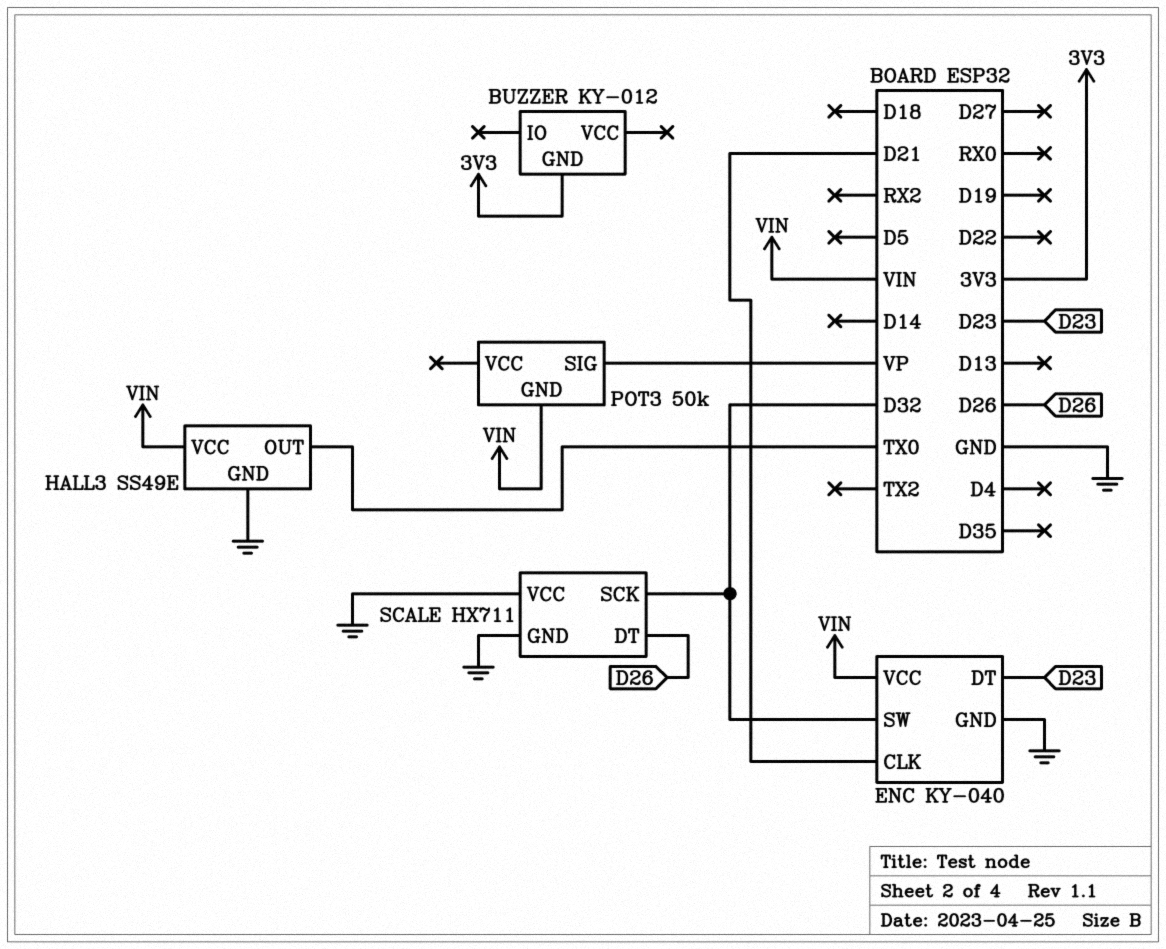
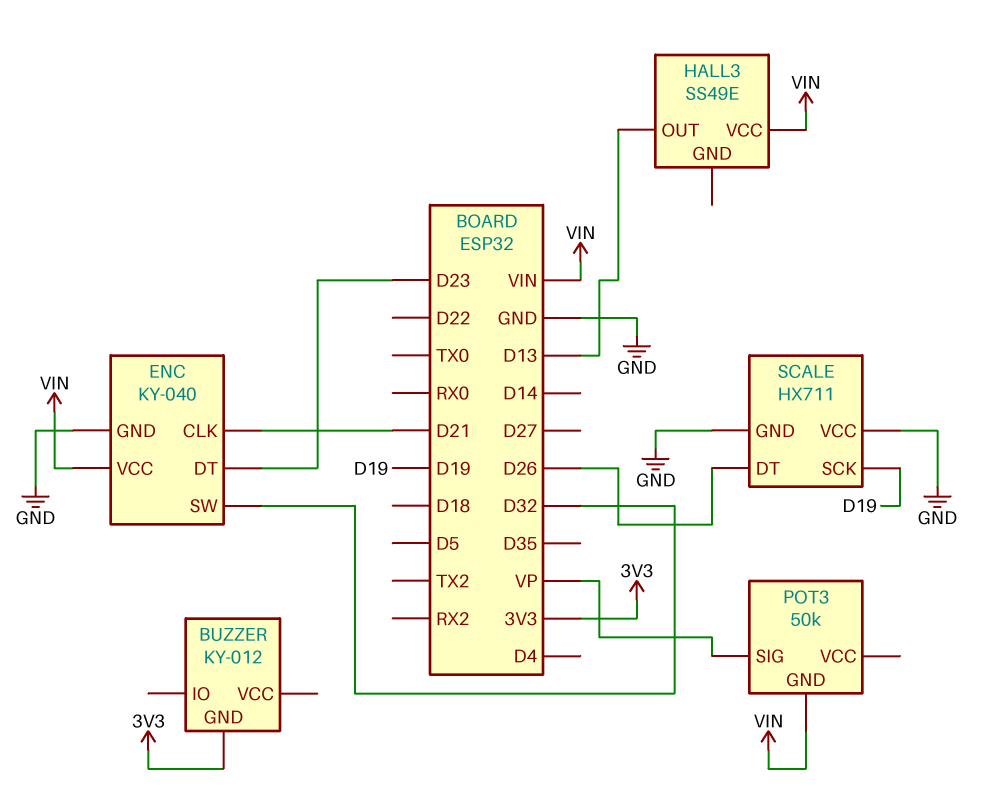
HALL3 pin GND: GND -> none
HALL3 pin OUT: TX0 -> D13
SCALE pin SCK: D32 -> D19

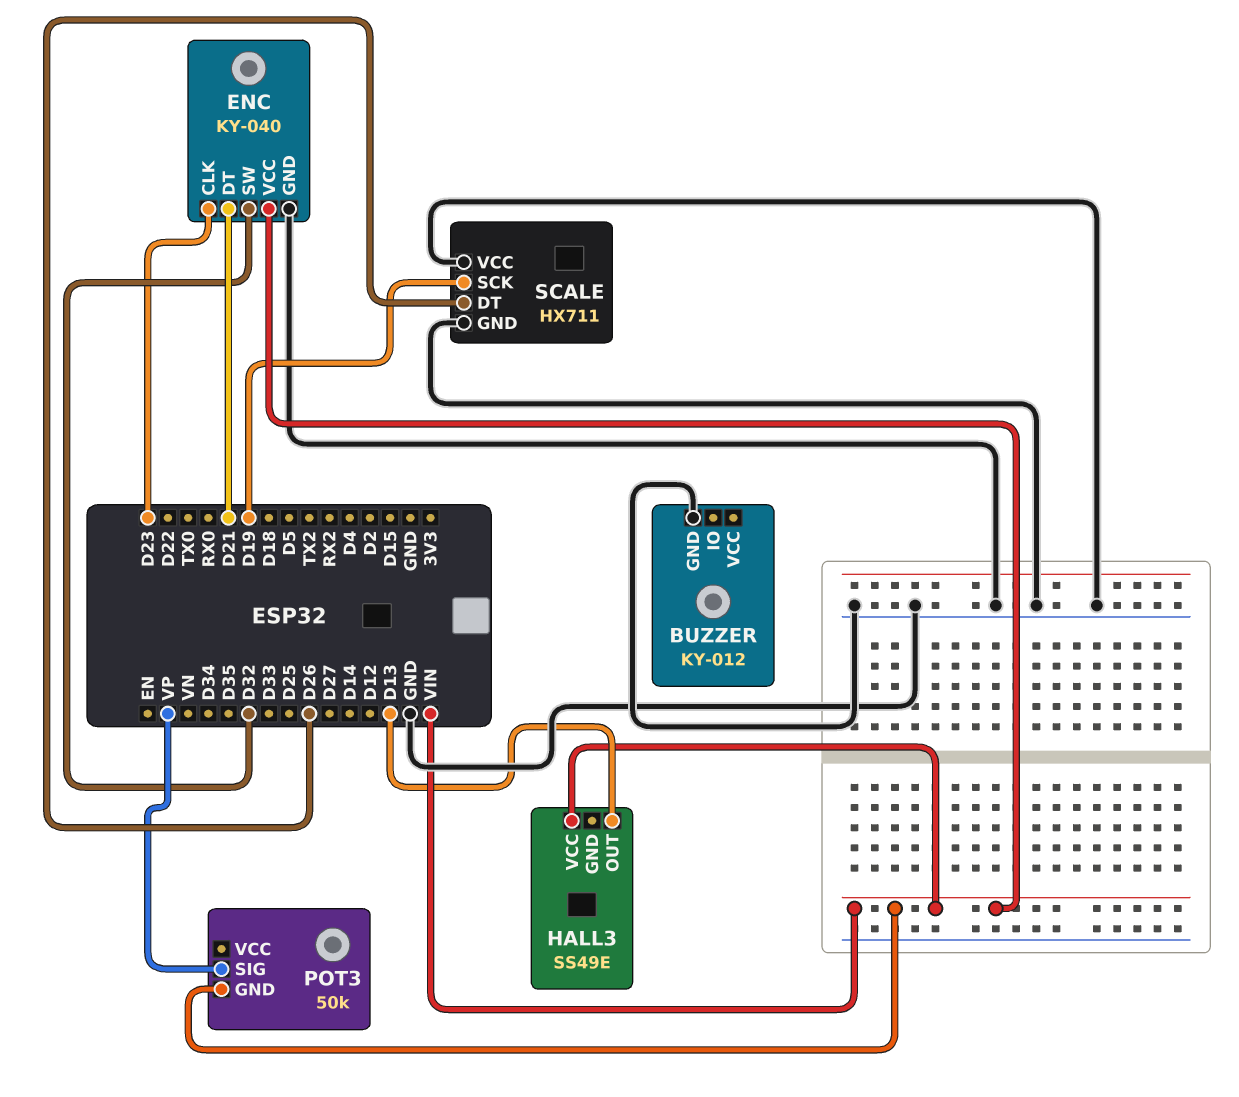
BUZZER pin GND: 3V3 -> GND
ENC pin CLK: D21 -> D23
ENC pin DT: D23 -> D21

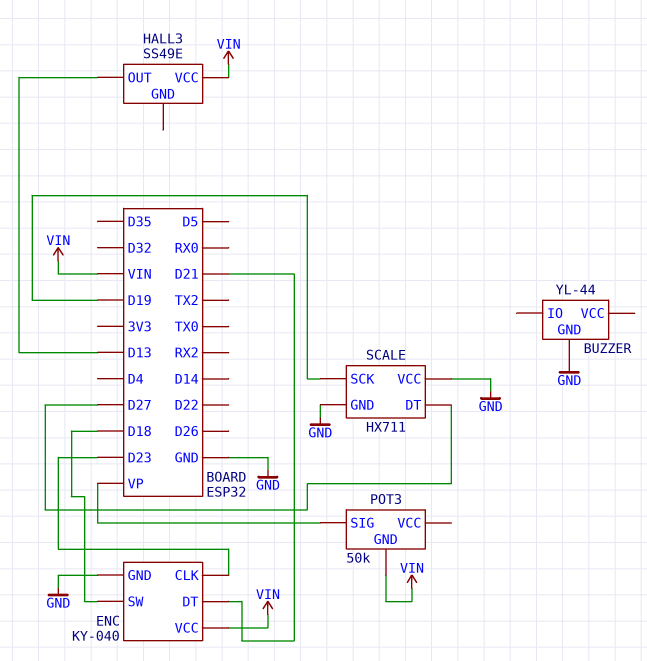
BUZZER: KY-012 -> YL-44
ENC pin SW: D32 -> D18
SCALE pin DT: D26 -> D27

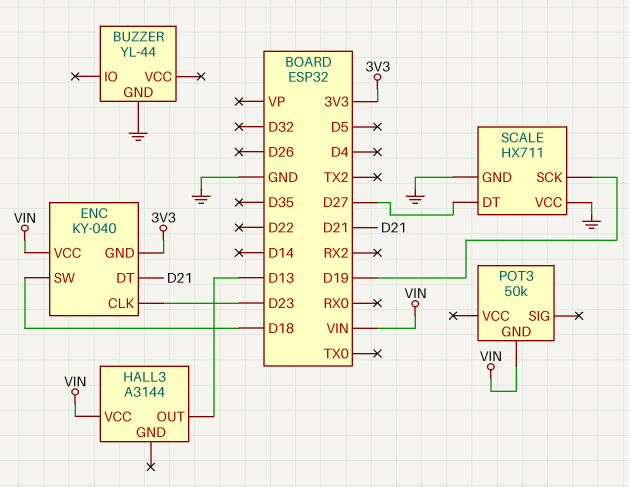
ENC pin GND: GND -> 3V3
HALL3: SS49E -> A3144
POT3 pin SIG: VP -> none

